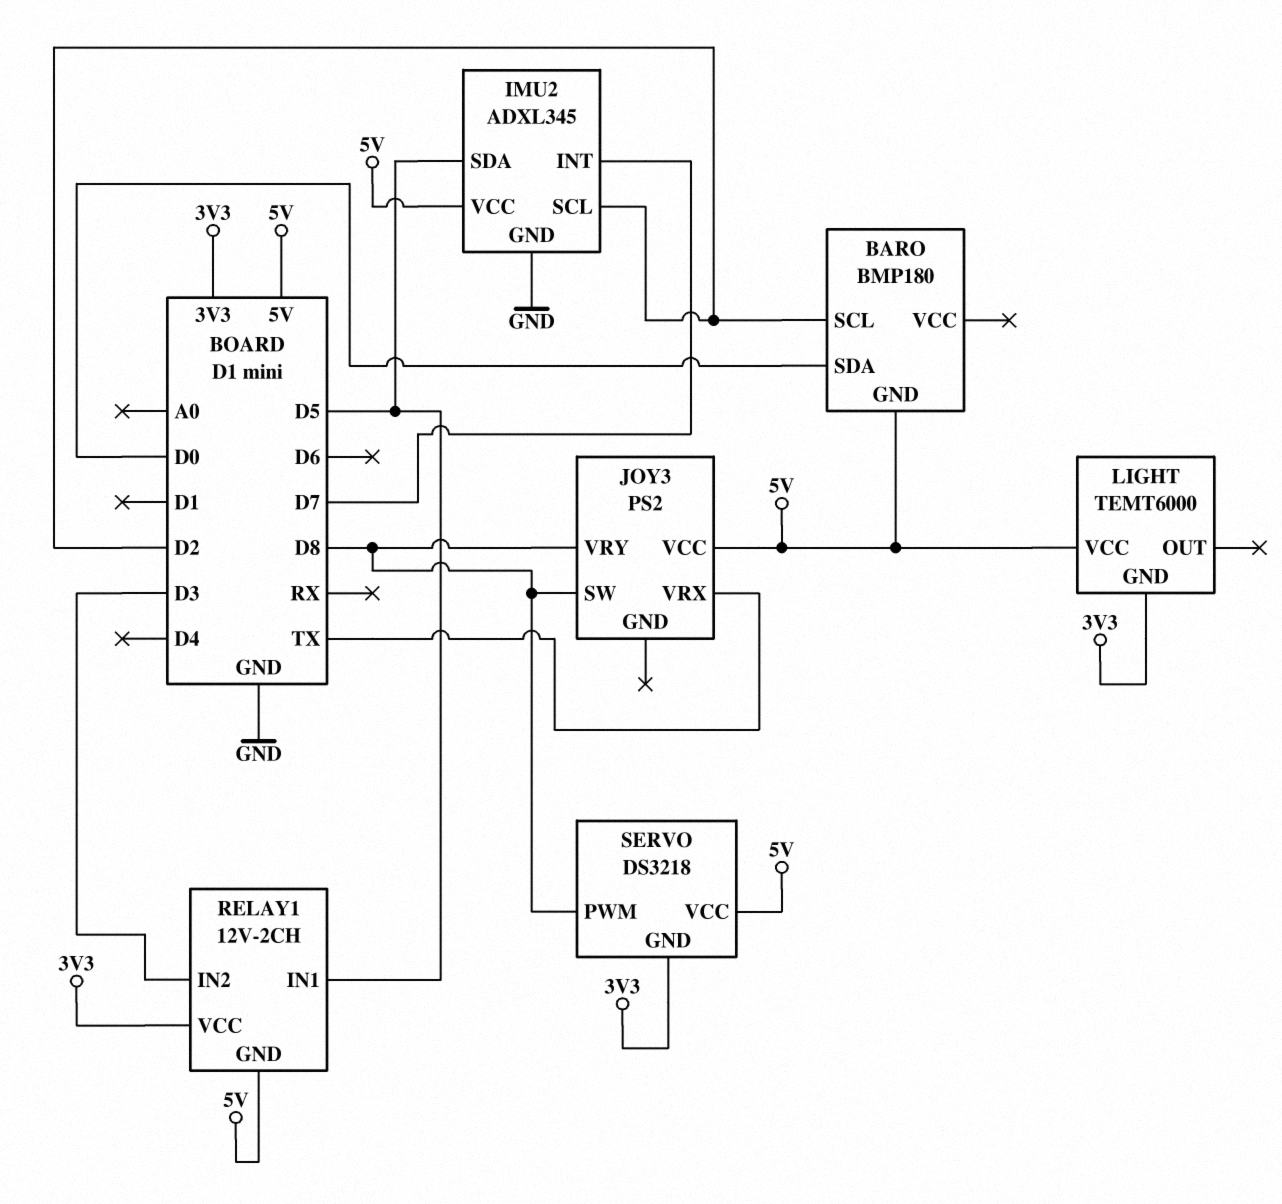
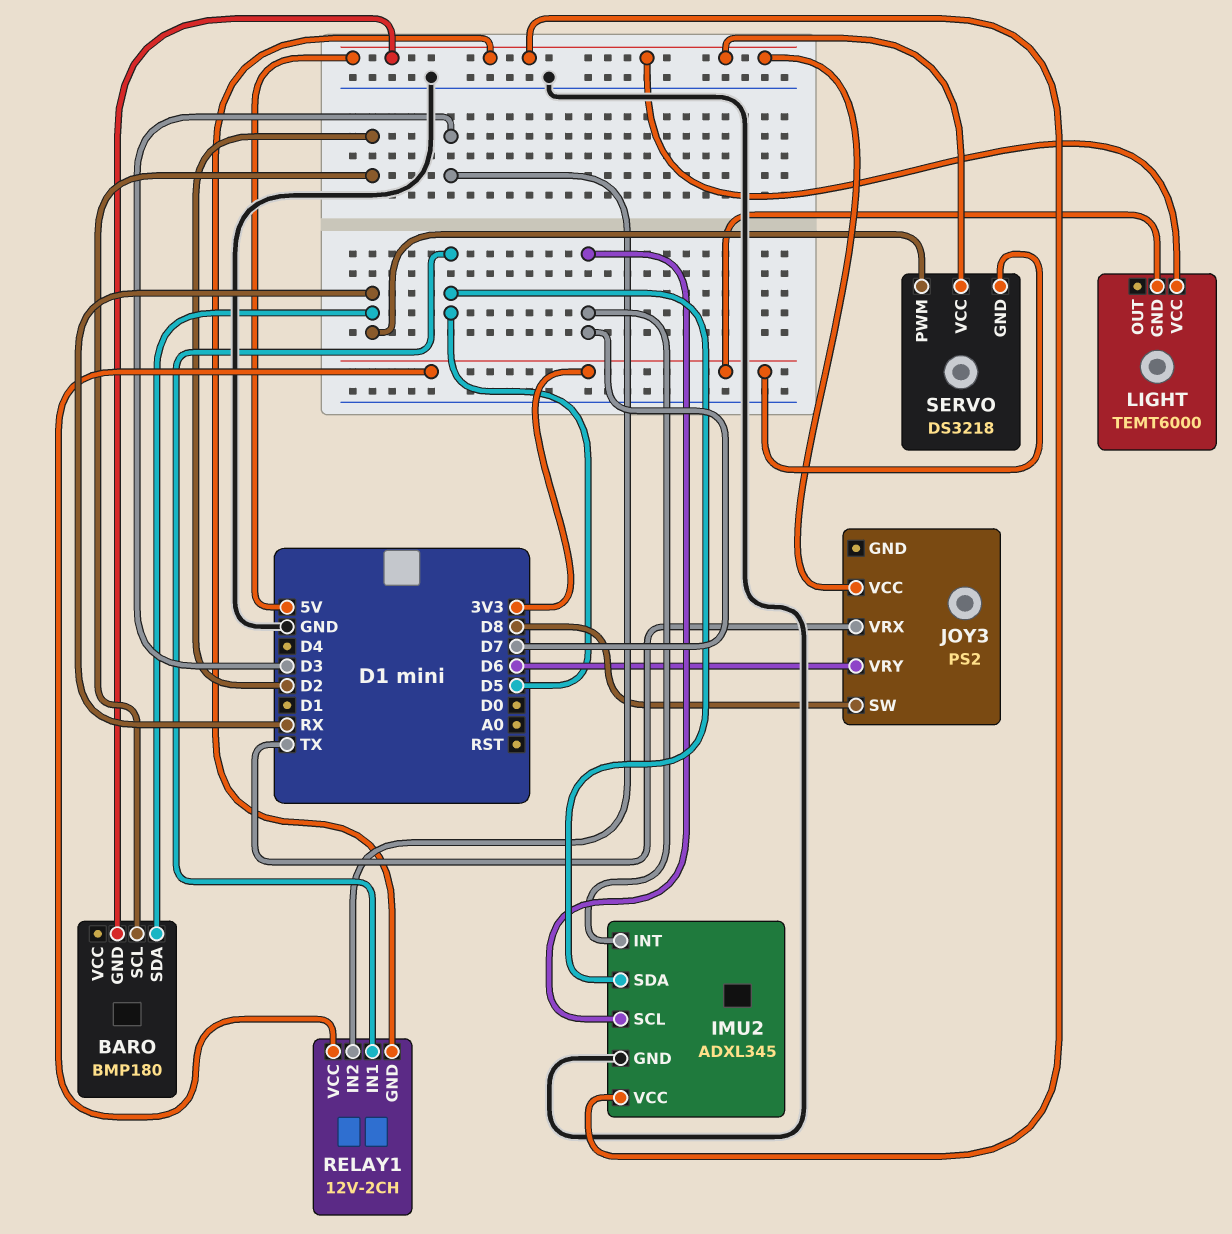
BARO pin SDA: D0 -> RX
IMU2 pin SCL: D2 -> D7
JOY3 pin VRY: D8 -> D6
SERVO pin PWM: D8 -> RX

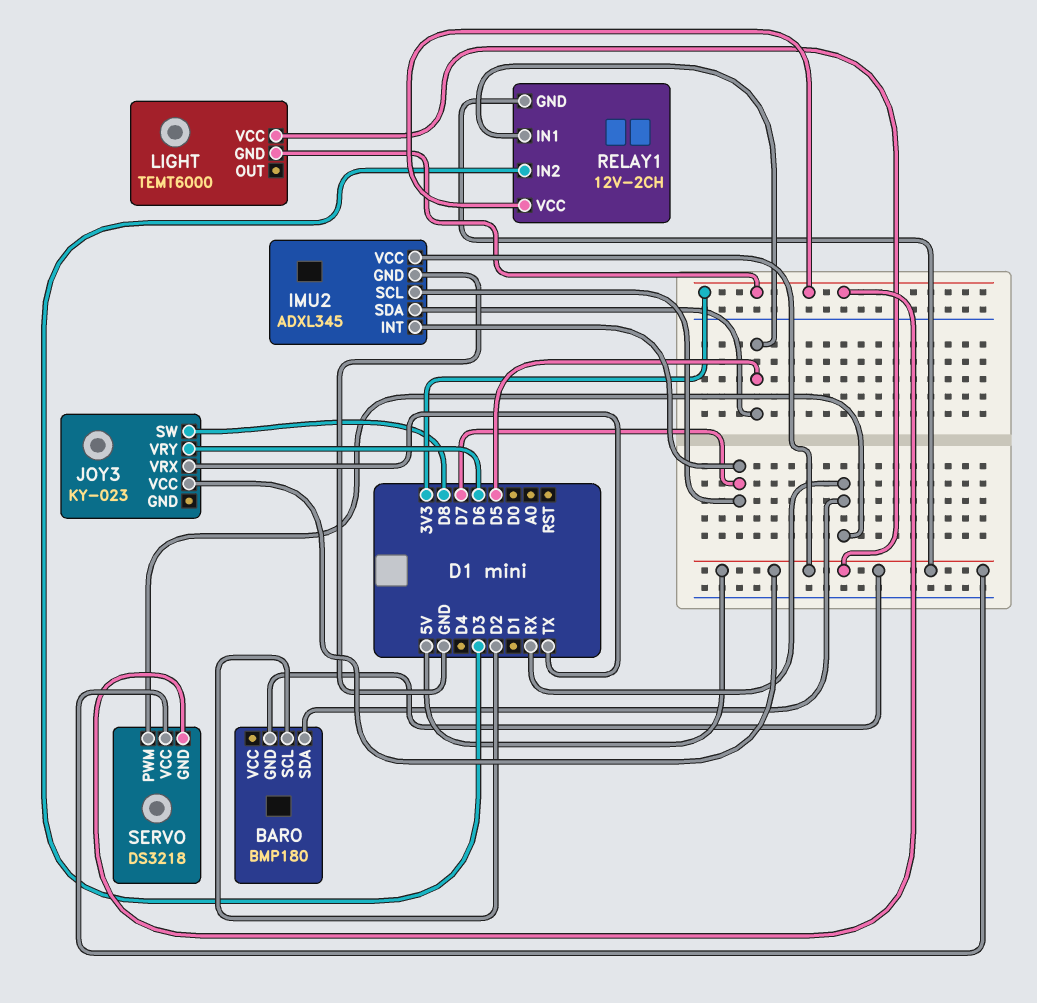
JOY3: PS2 -> KY-023

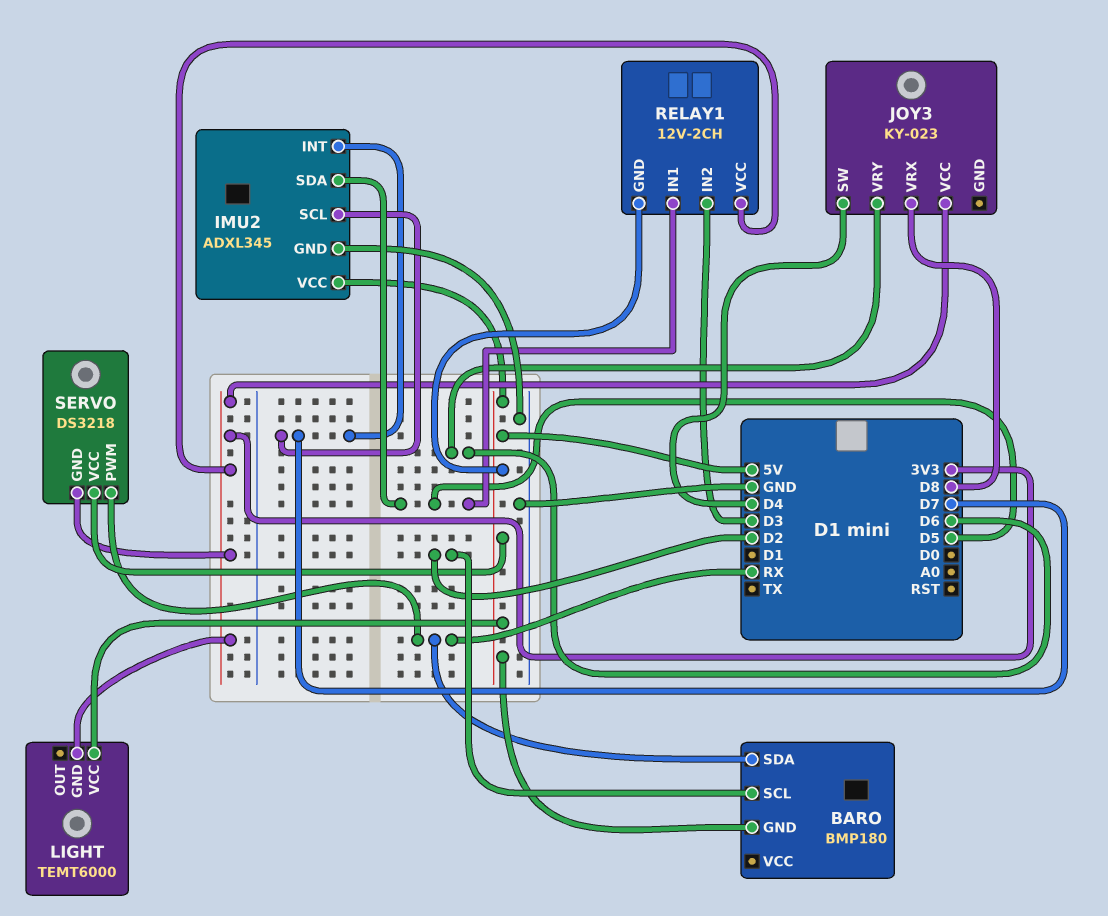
JOY3 pin SW: D8 -> D4
JOY3 pin VCC: 5V -> 3V3
JOY3 pin VRX: TX -> D8

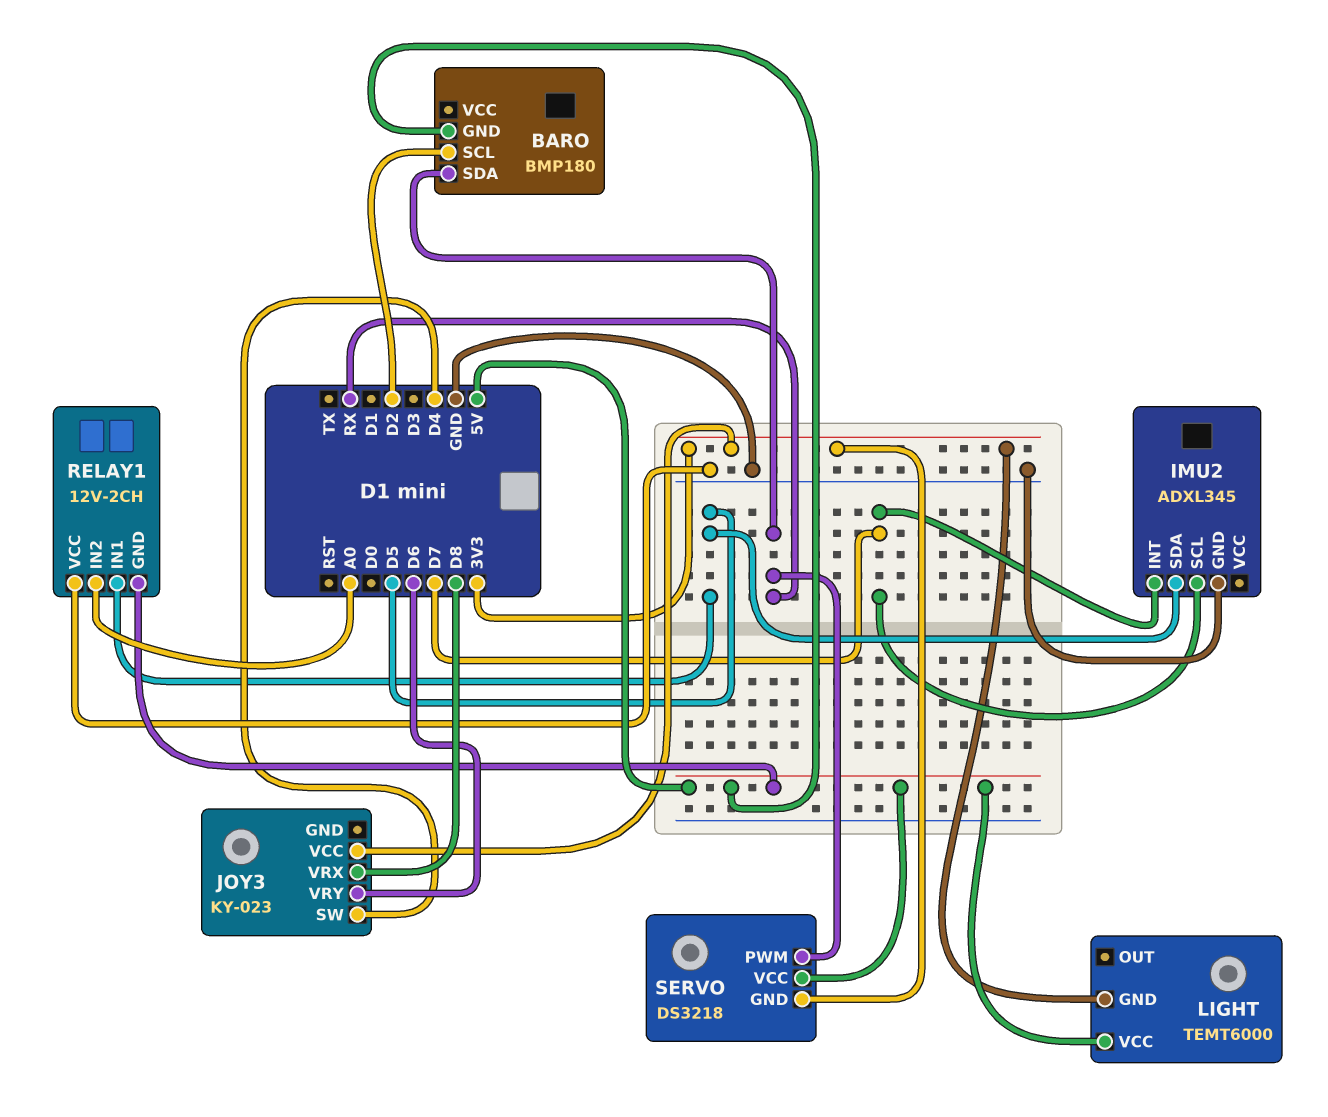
IMU2 pin VCC: 5V -> none
RELAY1 pin IN2: D3 -> A0
RELAY1 pin VCC: 3V3 -> GND

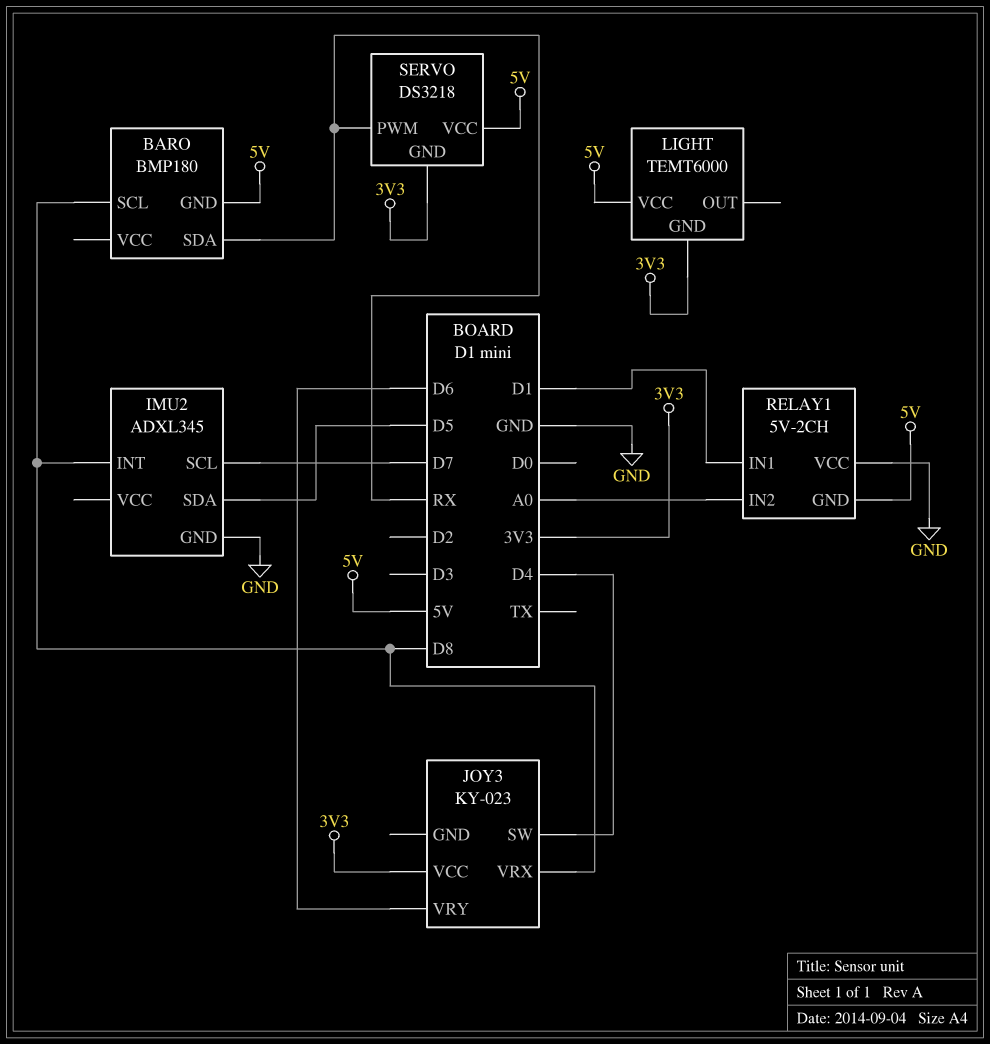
BARO pin SCL: D2 -> D8
IMU2 pin INT: D7 -> D8
RELAY1: 12V-2CH -> 5V-2CH
RELAY1 pin IN1: D5 -> D1

